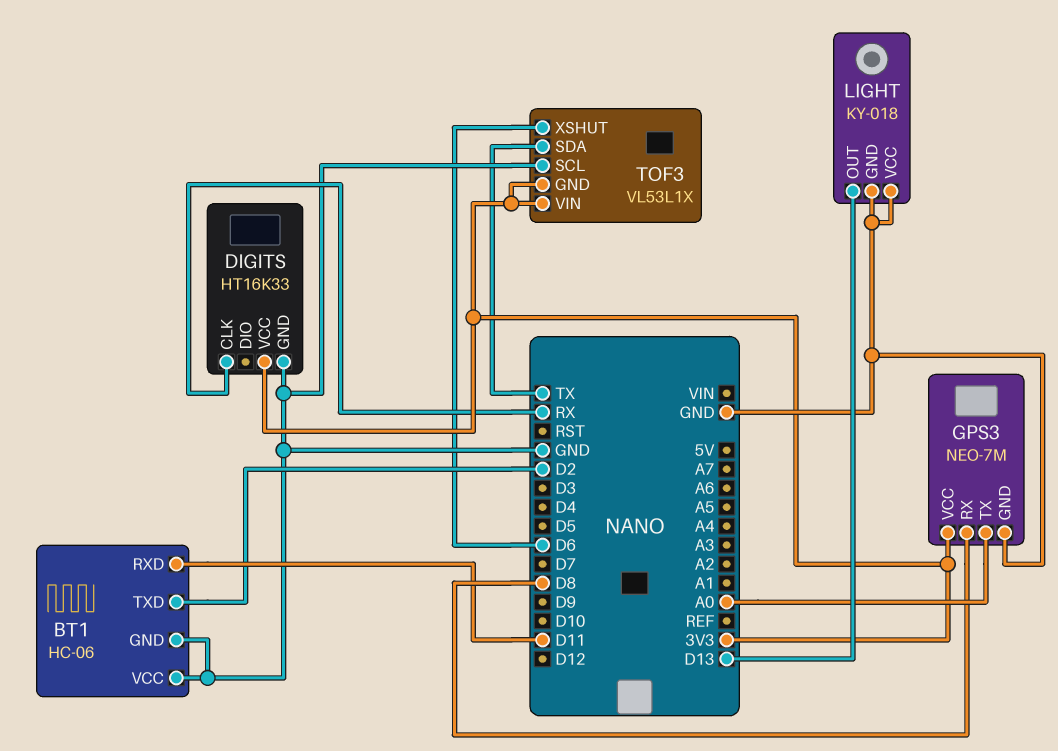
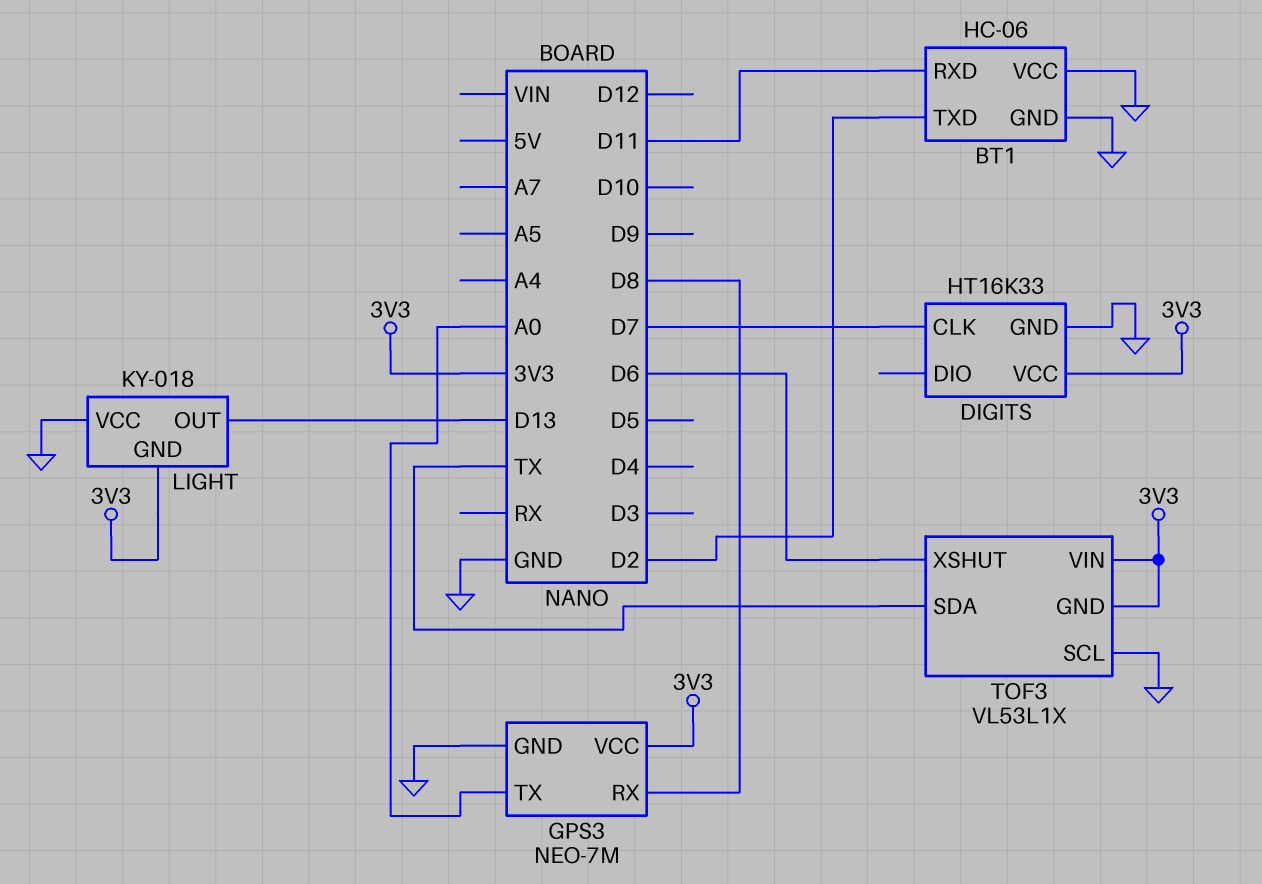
DIGITS pin CLK: RX -> D7
LIGHT pin GND: GND -> 3V3

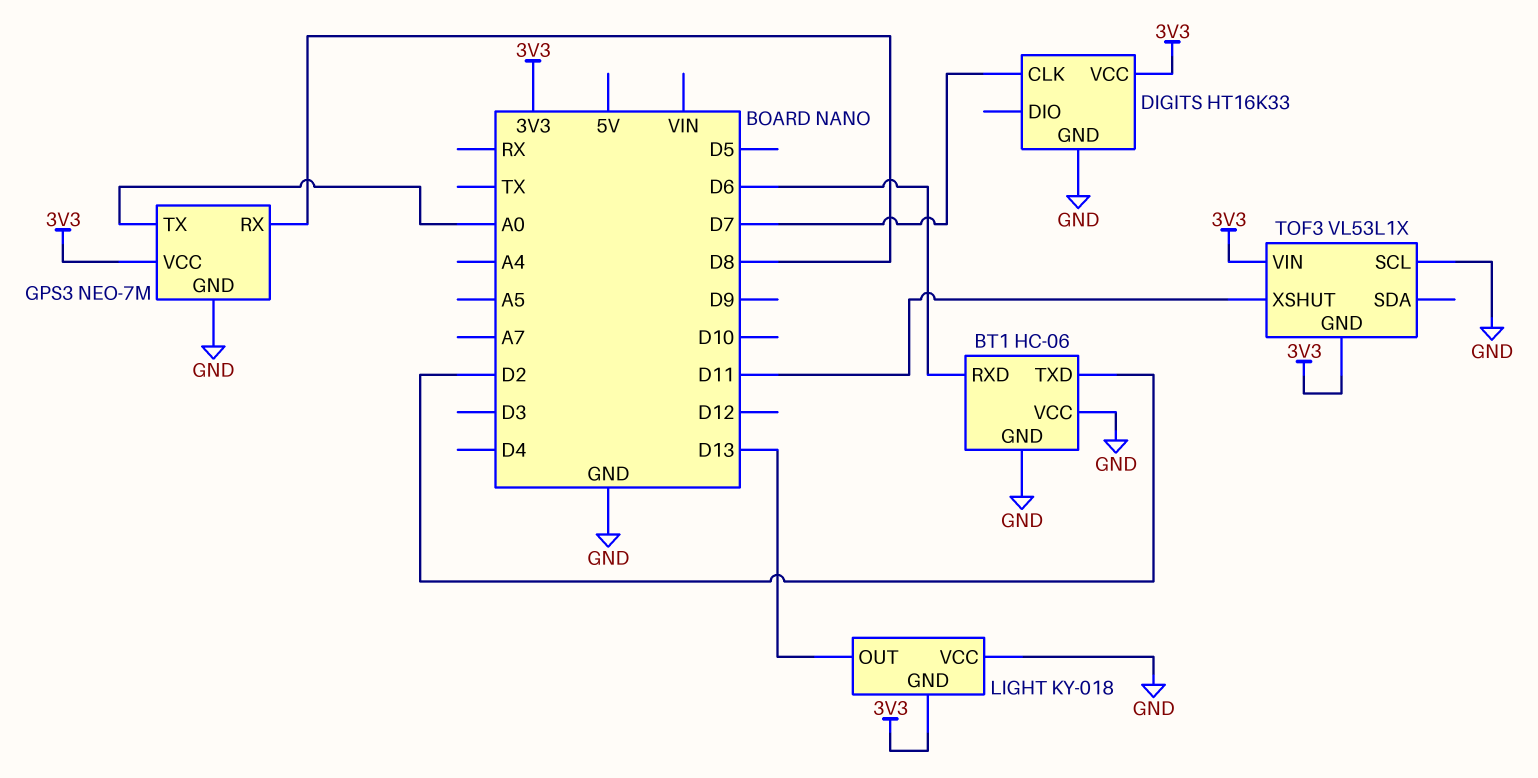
BT1 pin RXD: D11 -> D6
TOF3 pin SDA: TX -> none
TOF3 pin XSHUT: D6 -> D11

